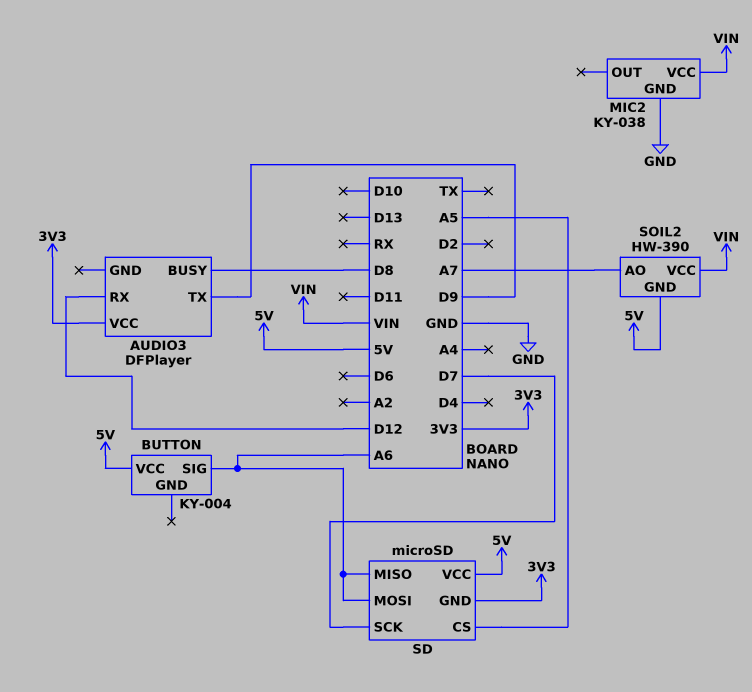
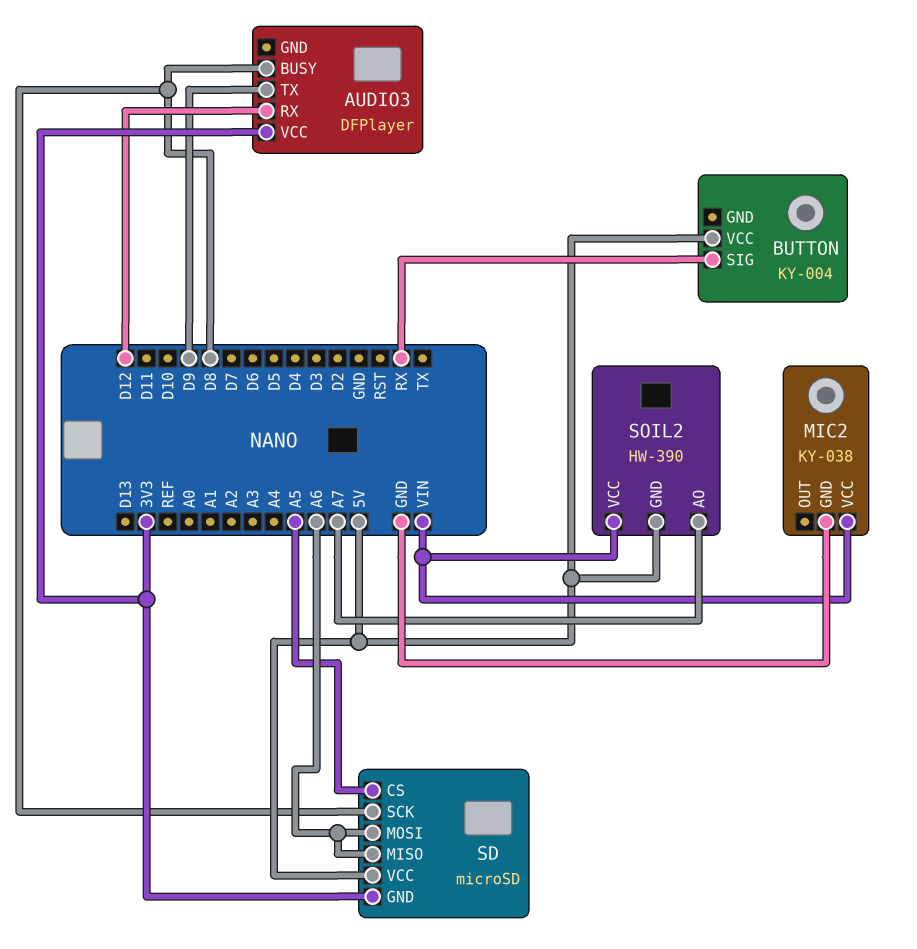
BUTTON pin SIG: A6 -> RX
SD pin SCK: D7 -> D8

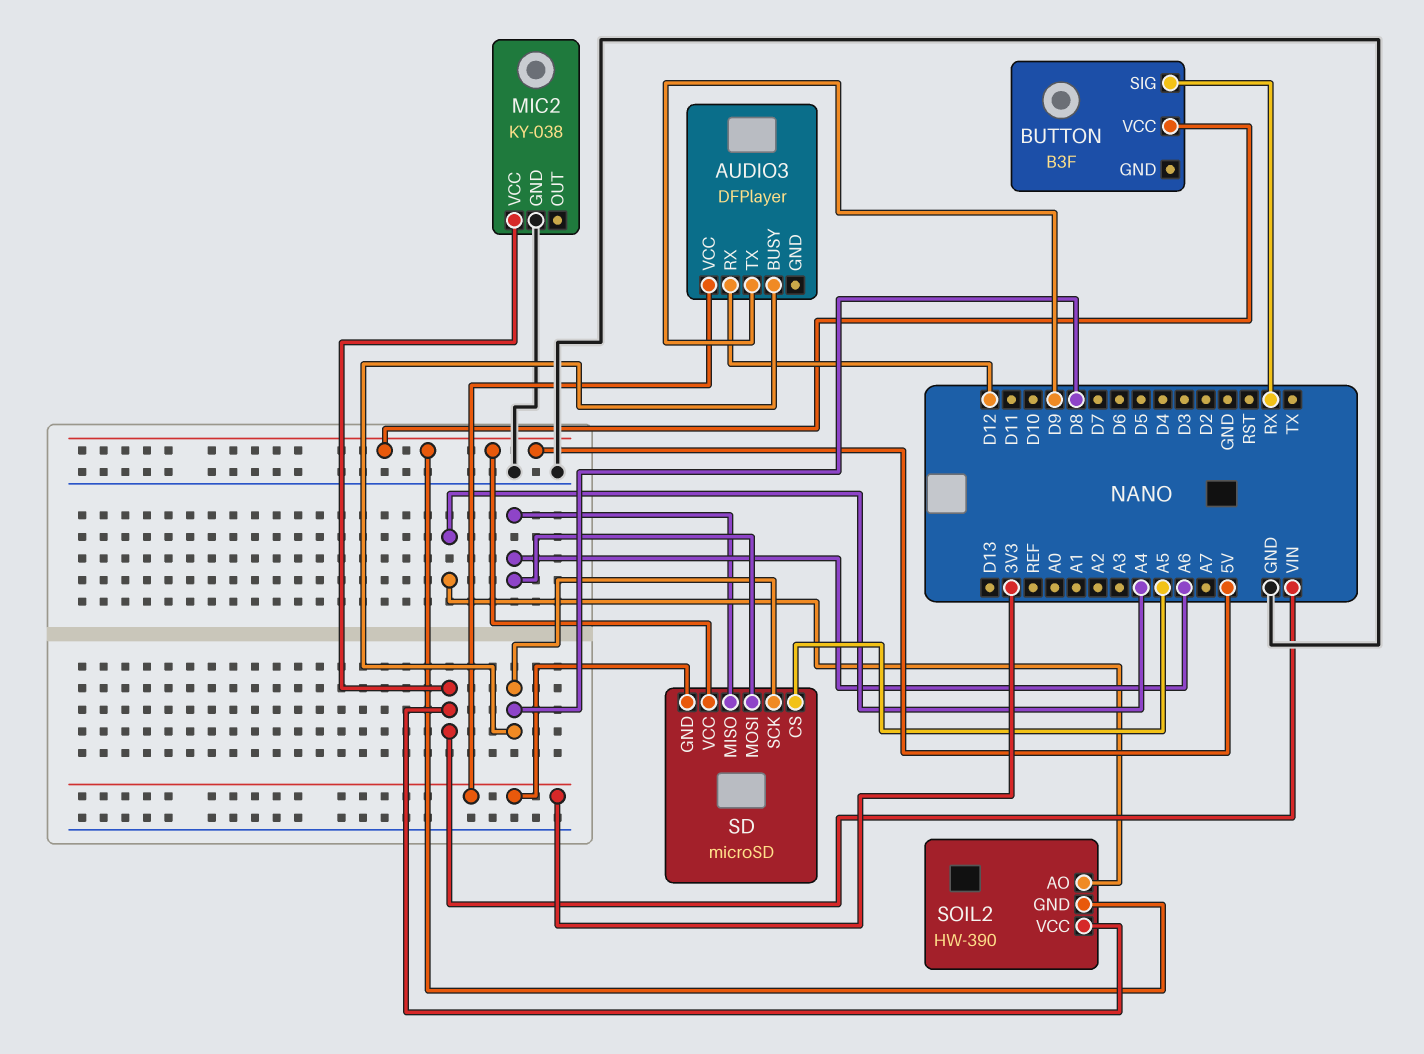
BUTTON: KY-004 -> B3F
SOIL2 pin AO: A7 -> A4

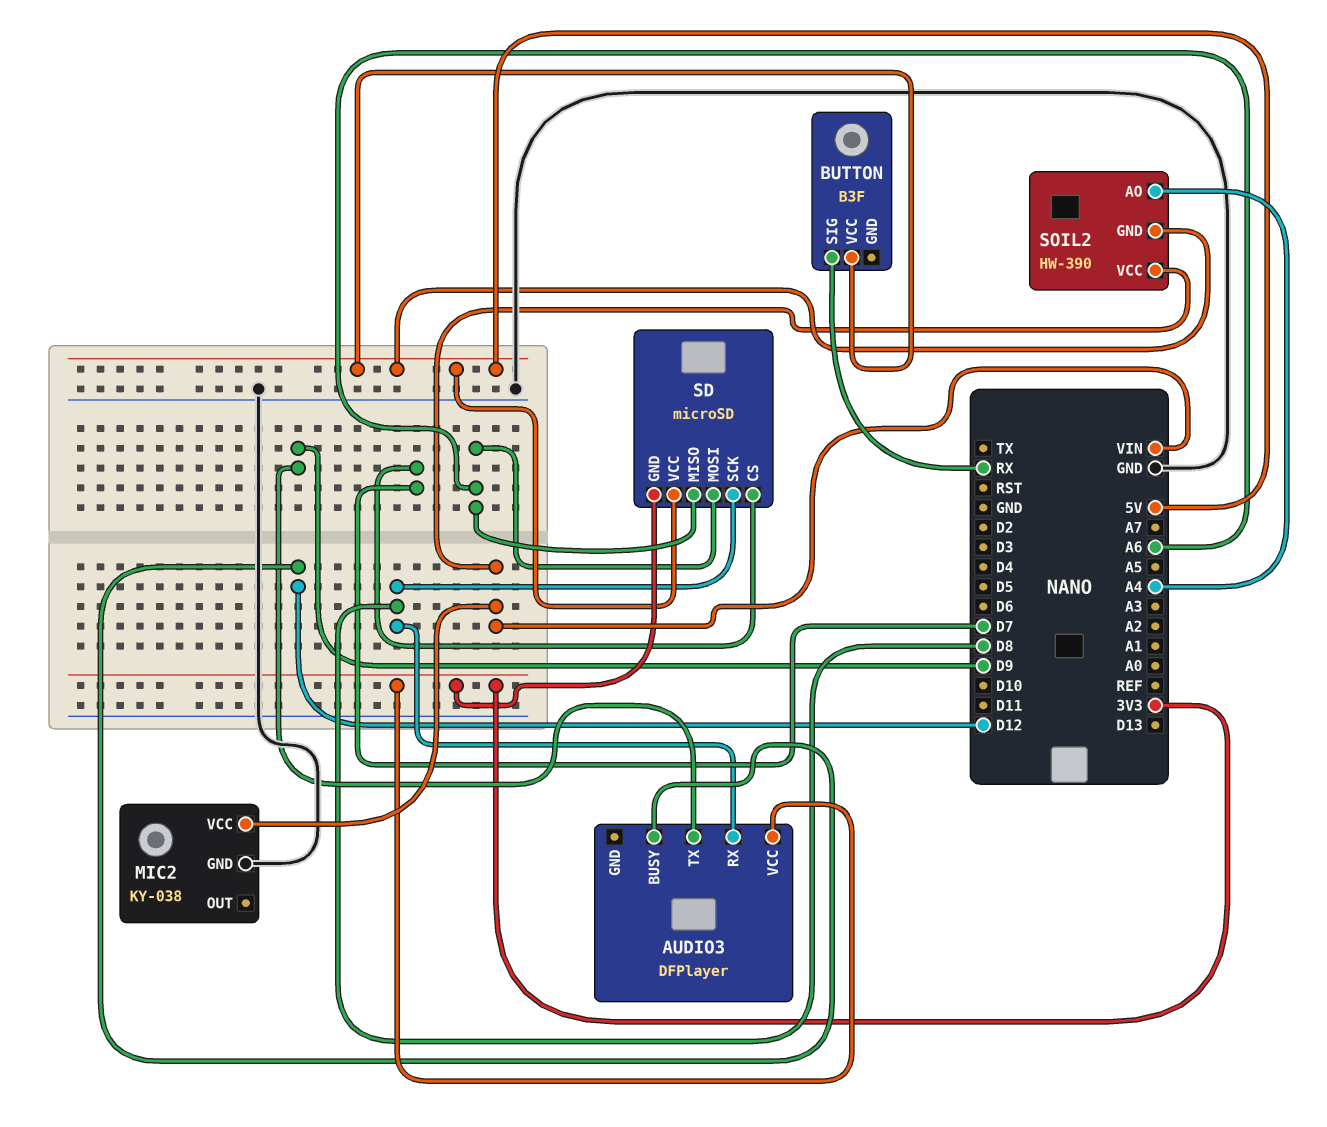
AUDIO3 pin BUSY: D8 -> D12
AUDIO3 pin RX: D12 -> D8
SD pin CS: A5 -> D7

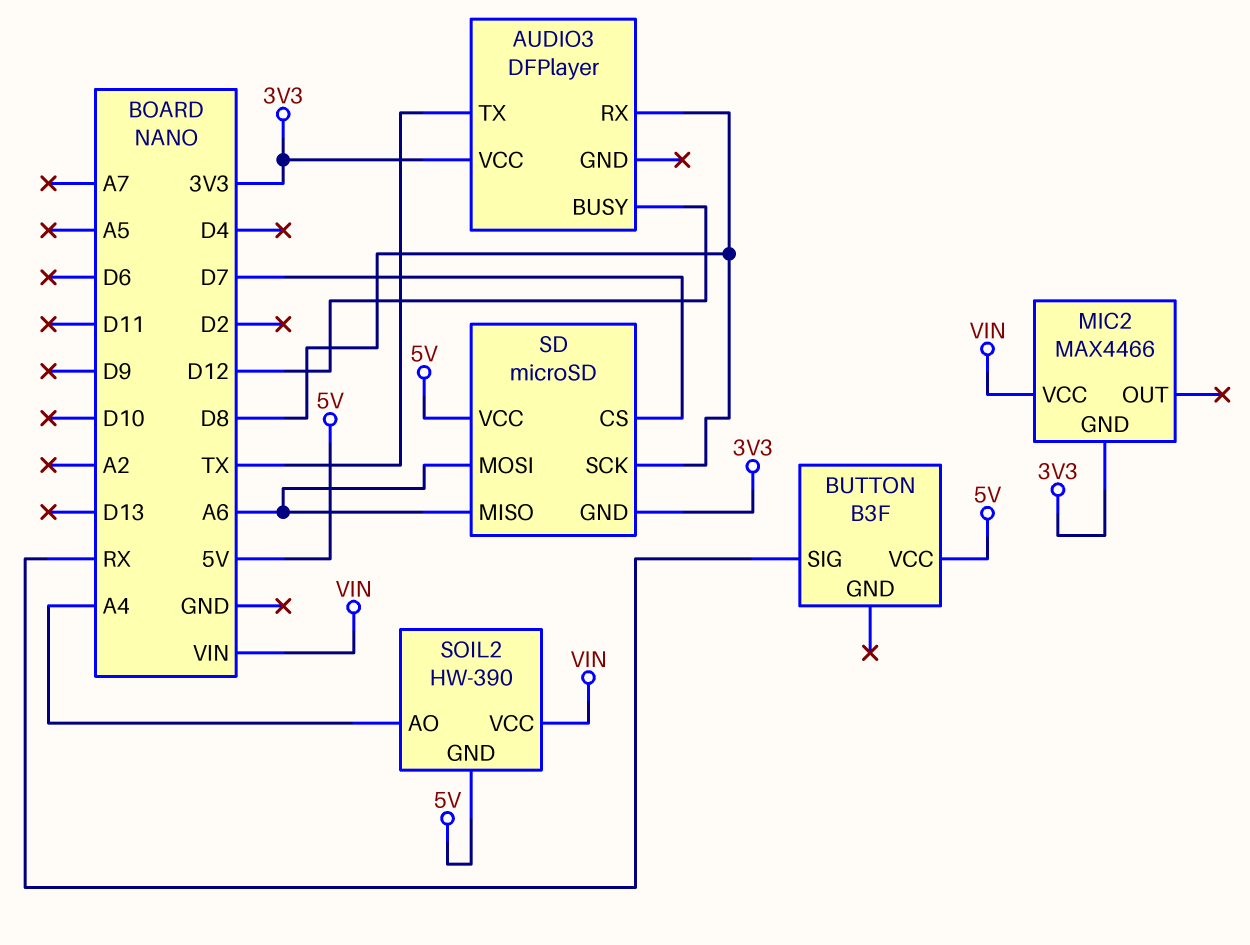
AUDIO3 pin TX: D9 -> TX
MIC2: KY-038 -> MAX4466
MIC2 pin GND: GND -> 3V3

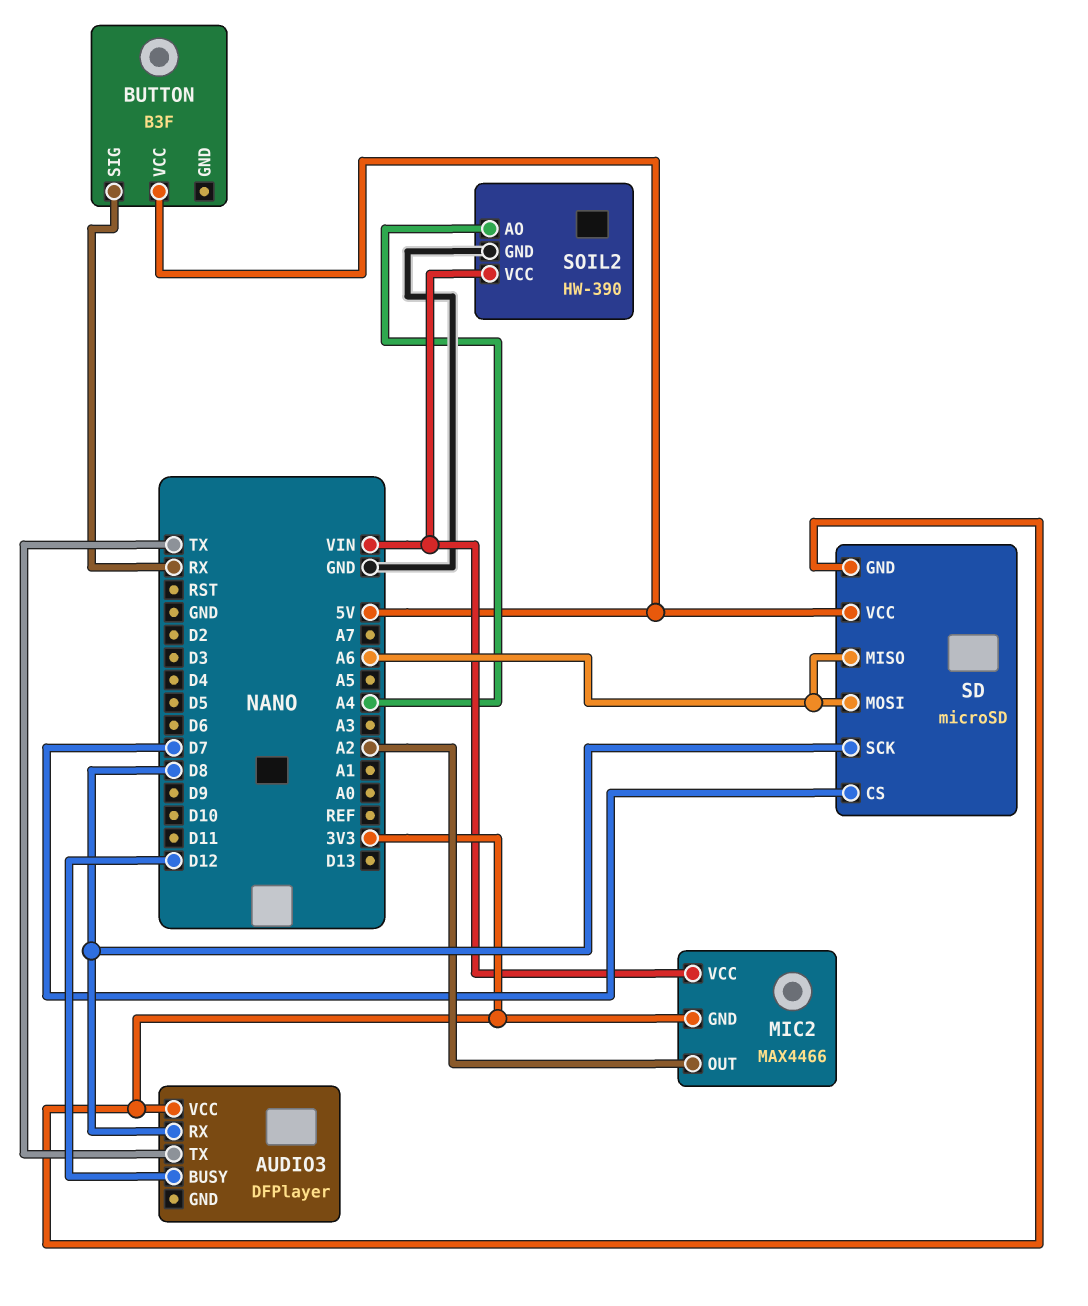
MIC2 pin OUT: none -> A2
SOIL2 pin GND: 5V -> GND

